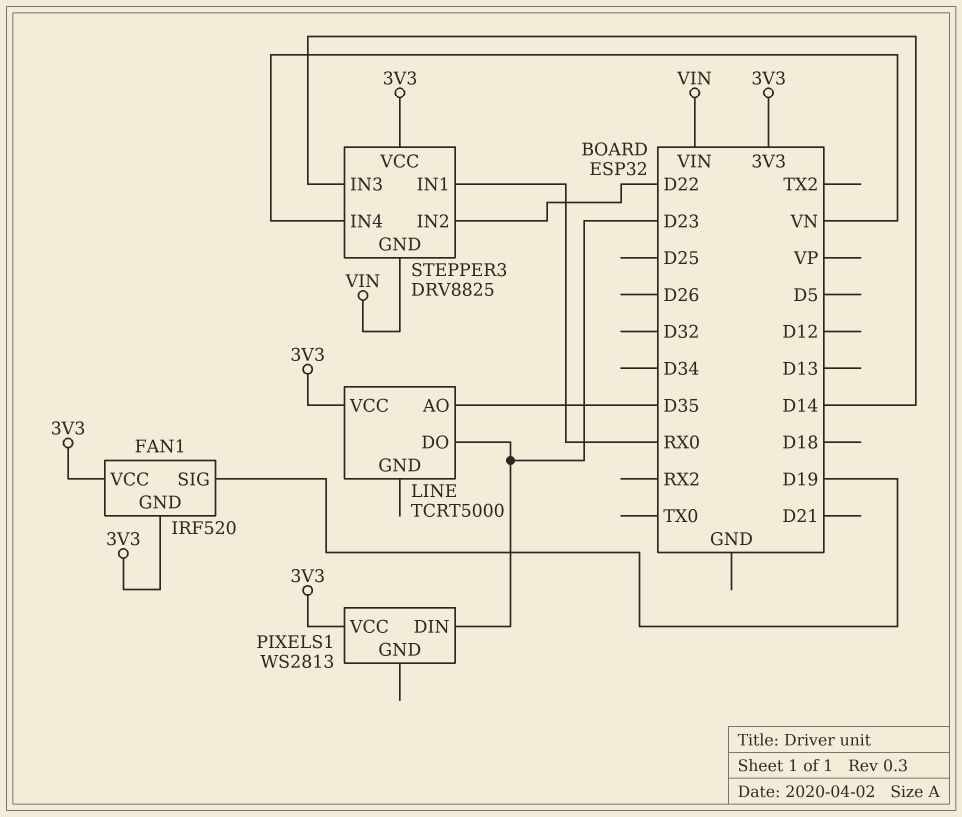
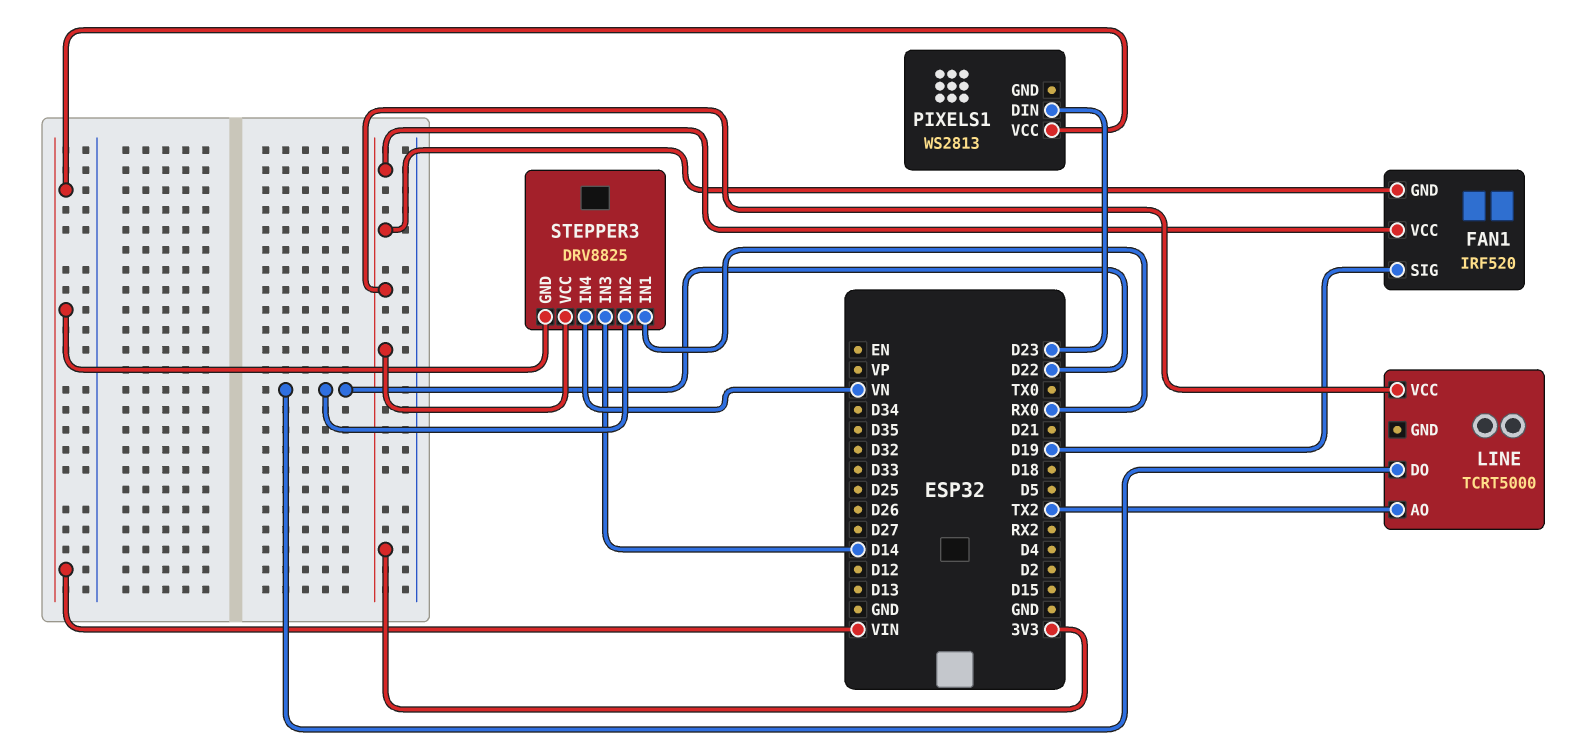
LINE pin AO: D35 -> TX2
LINE pin DO: D23 -> D22
PIXELS1 pin VCC: 3V3 -> VIN

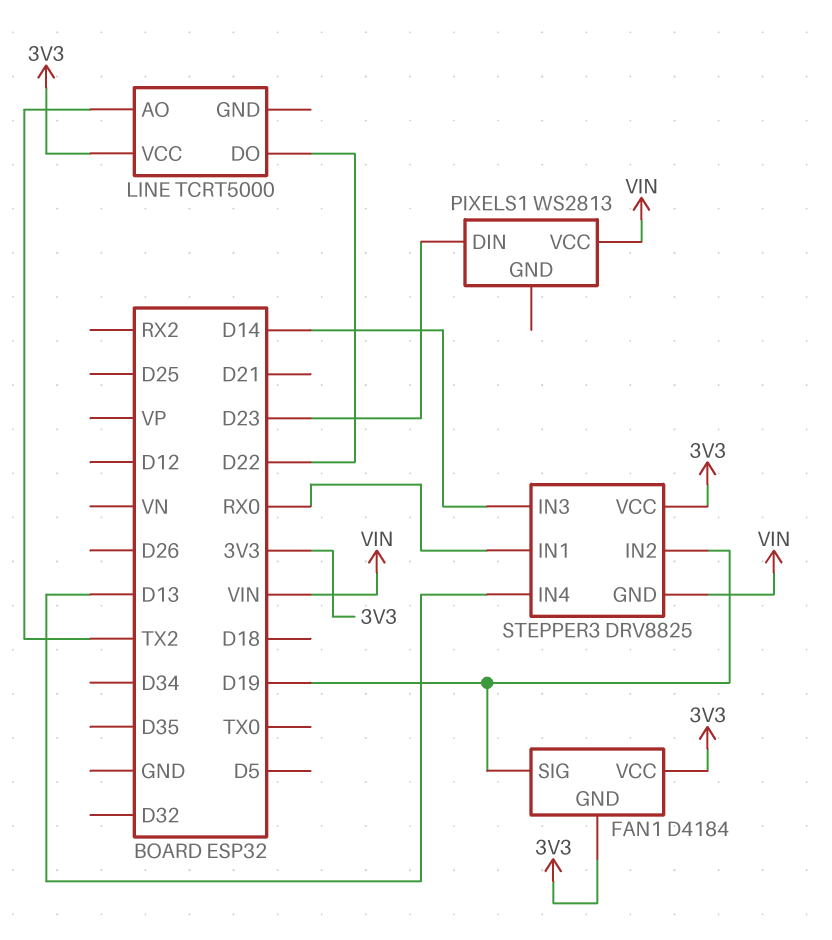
FAN1: IRF520 -> D4184
STEPPER3 pin IN2: D22 -> D19
STEPPER3 pin IN4: VN -> D13

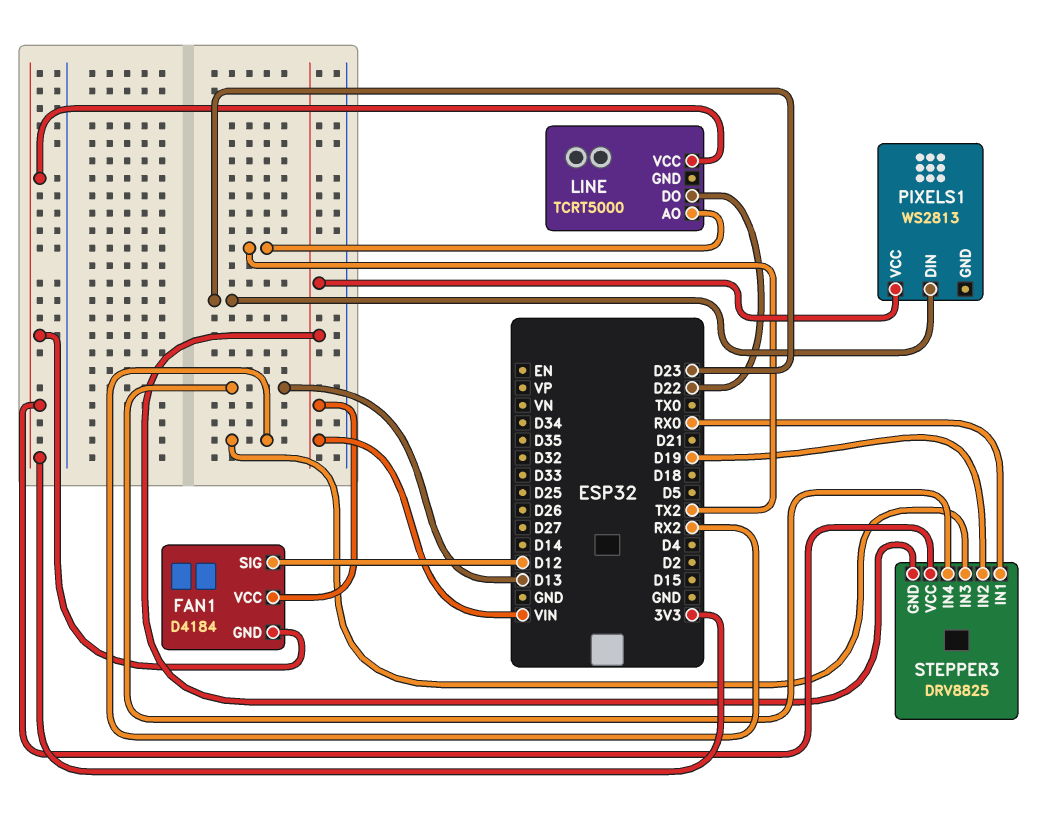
FAN1 pin SIG: D19 -> D12
FAN1 pin VCC: 3V3 -> VIN
STEPPER3 pin IN3: D14 -> RX2

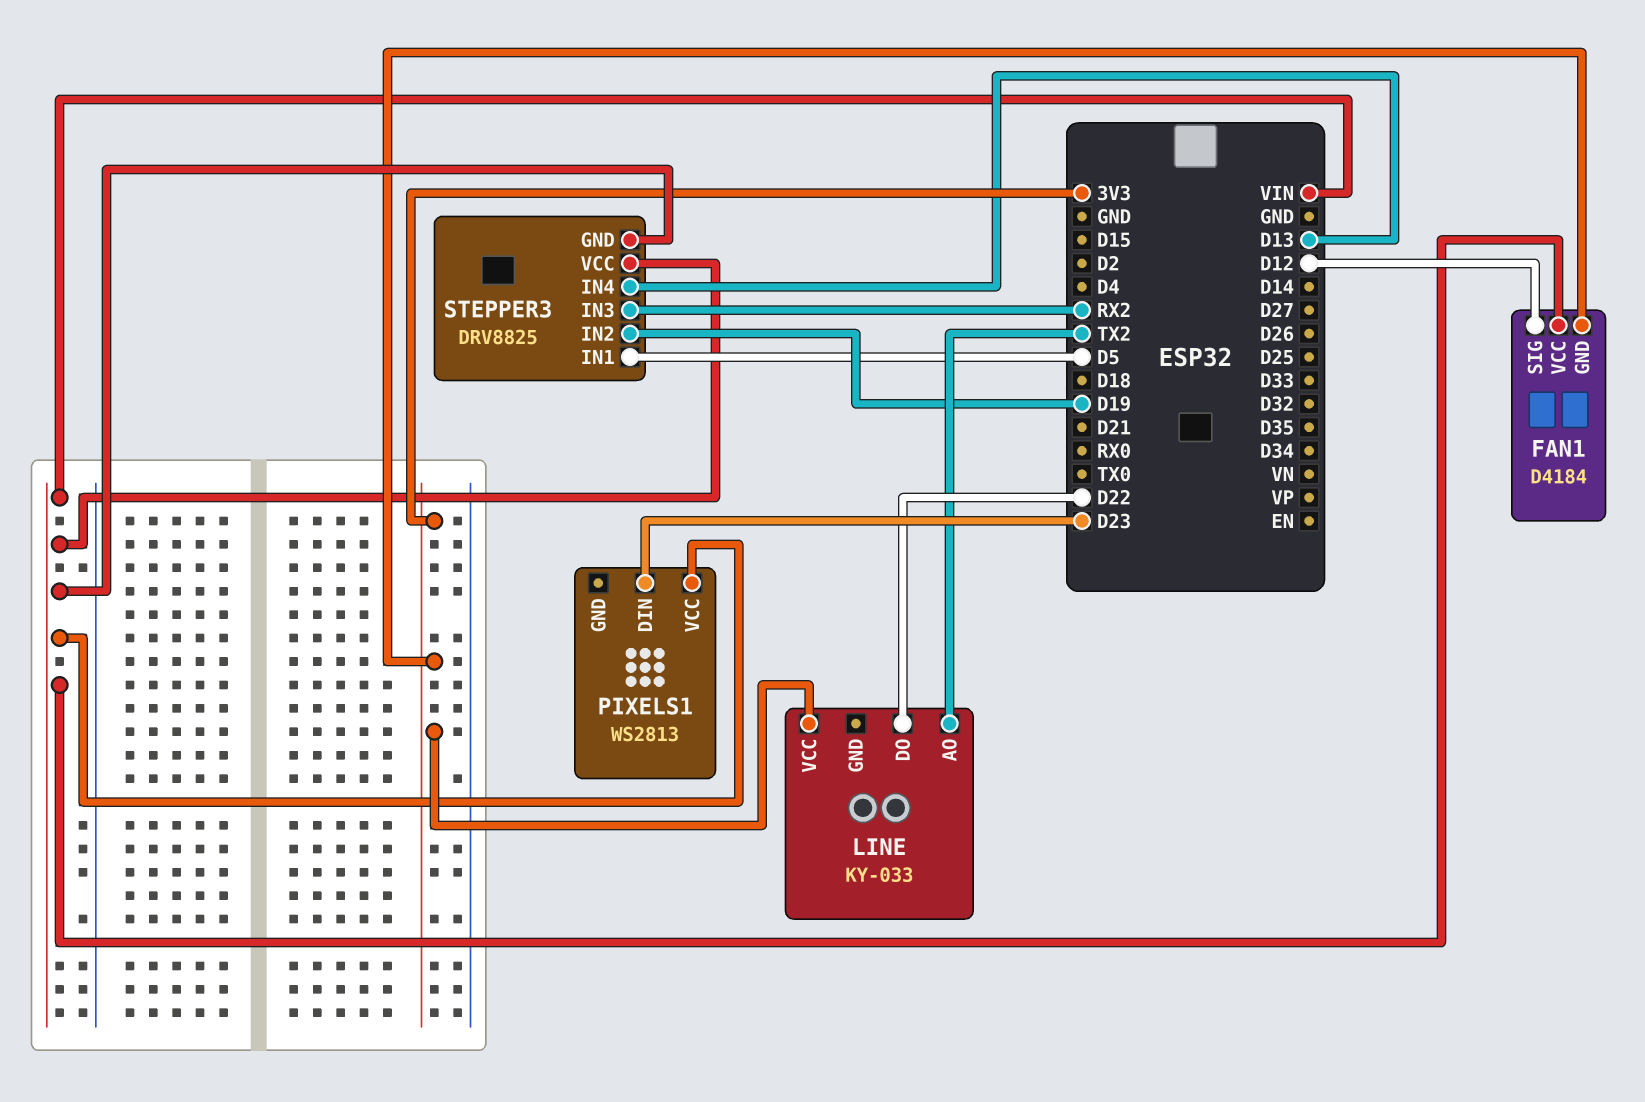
LINE: TCRT5000 -> KY-033
STEPPER3 pin IN1: RX0 -> D5
STEPPER3 pin VCC: 3V3 -> VIN

